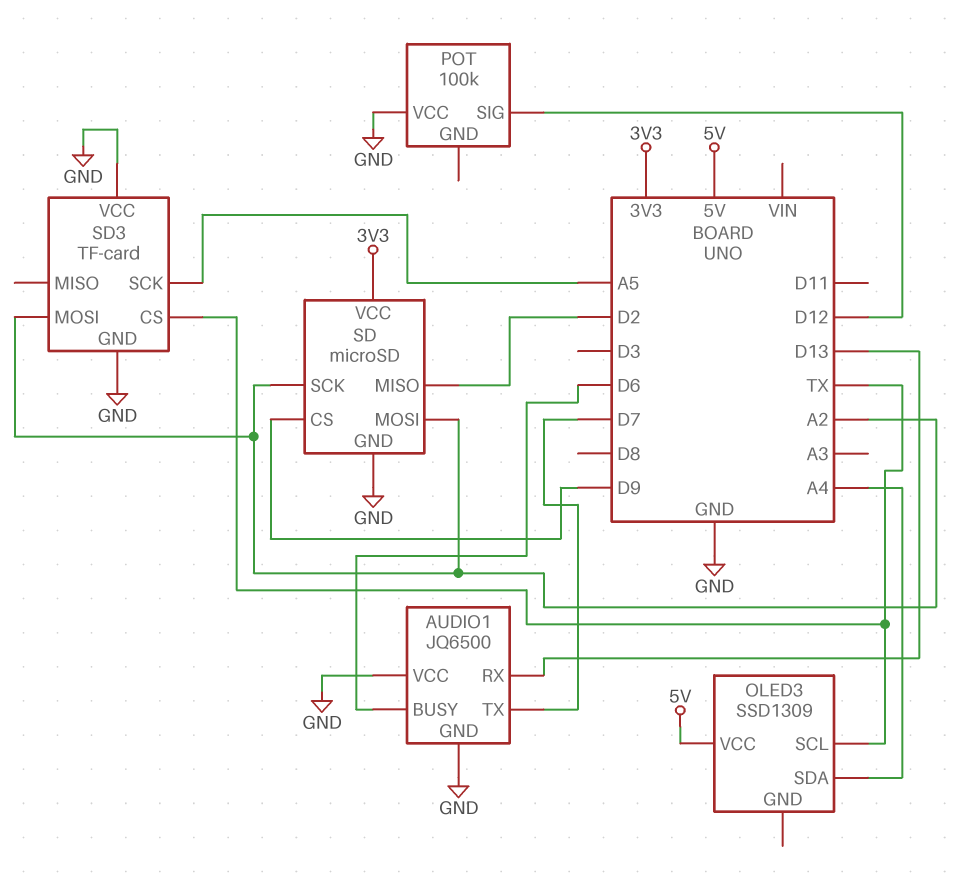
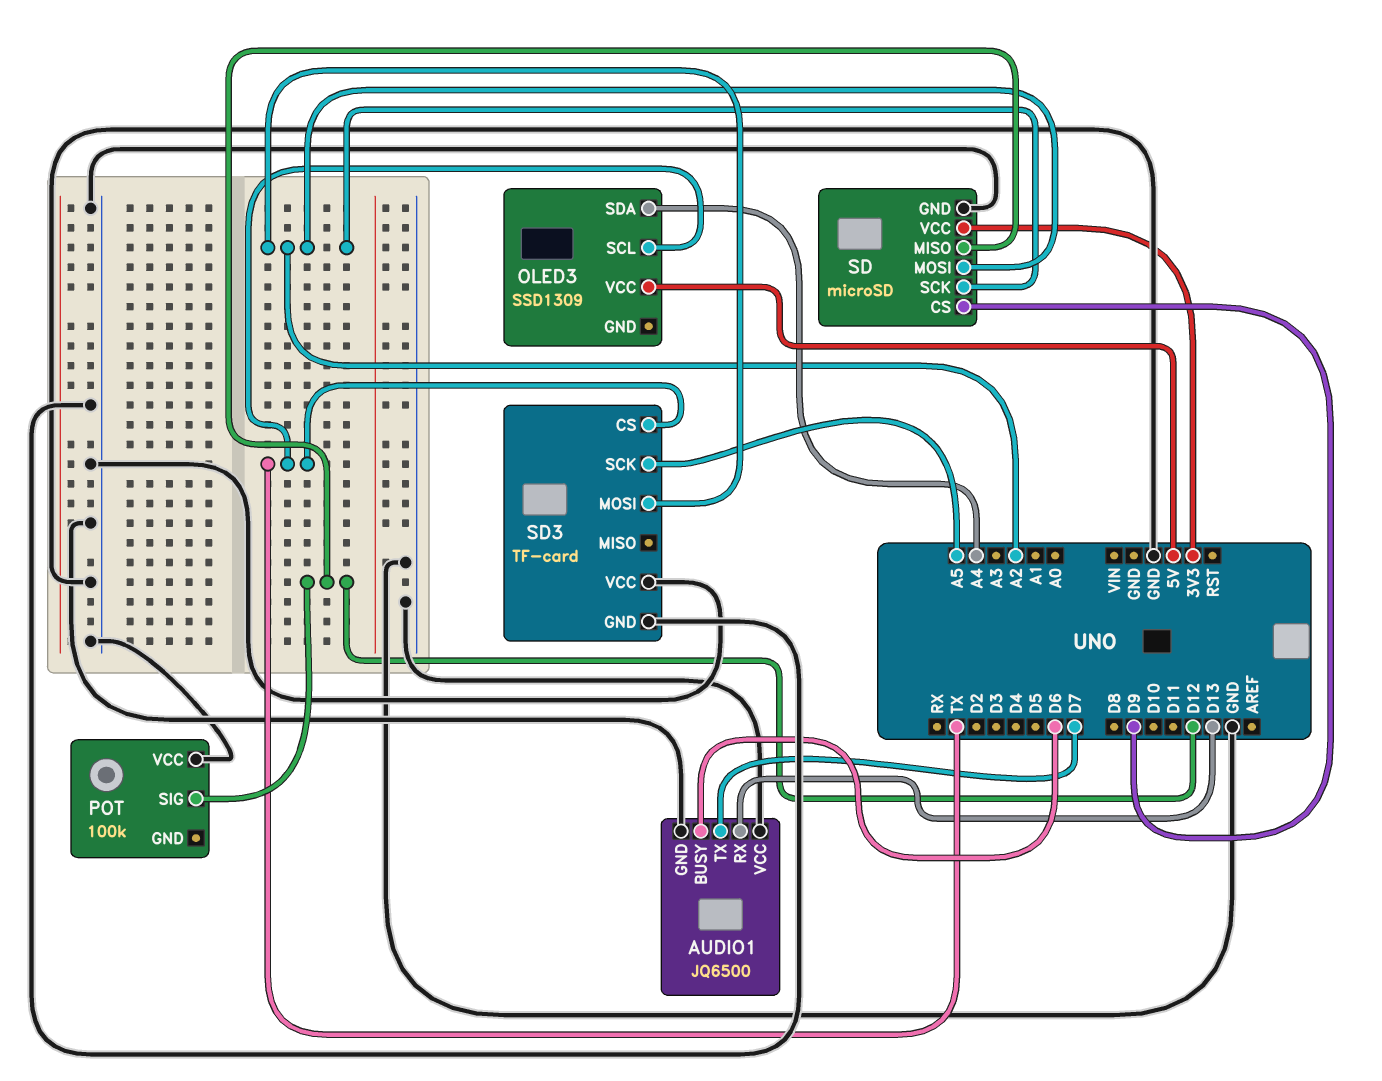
SD pin MISO: D2 -> D12

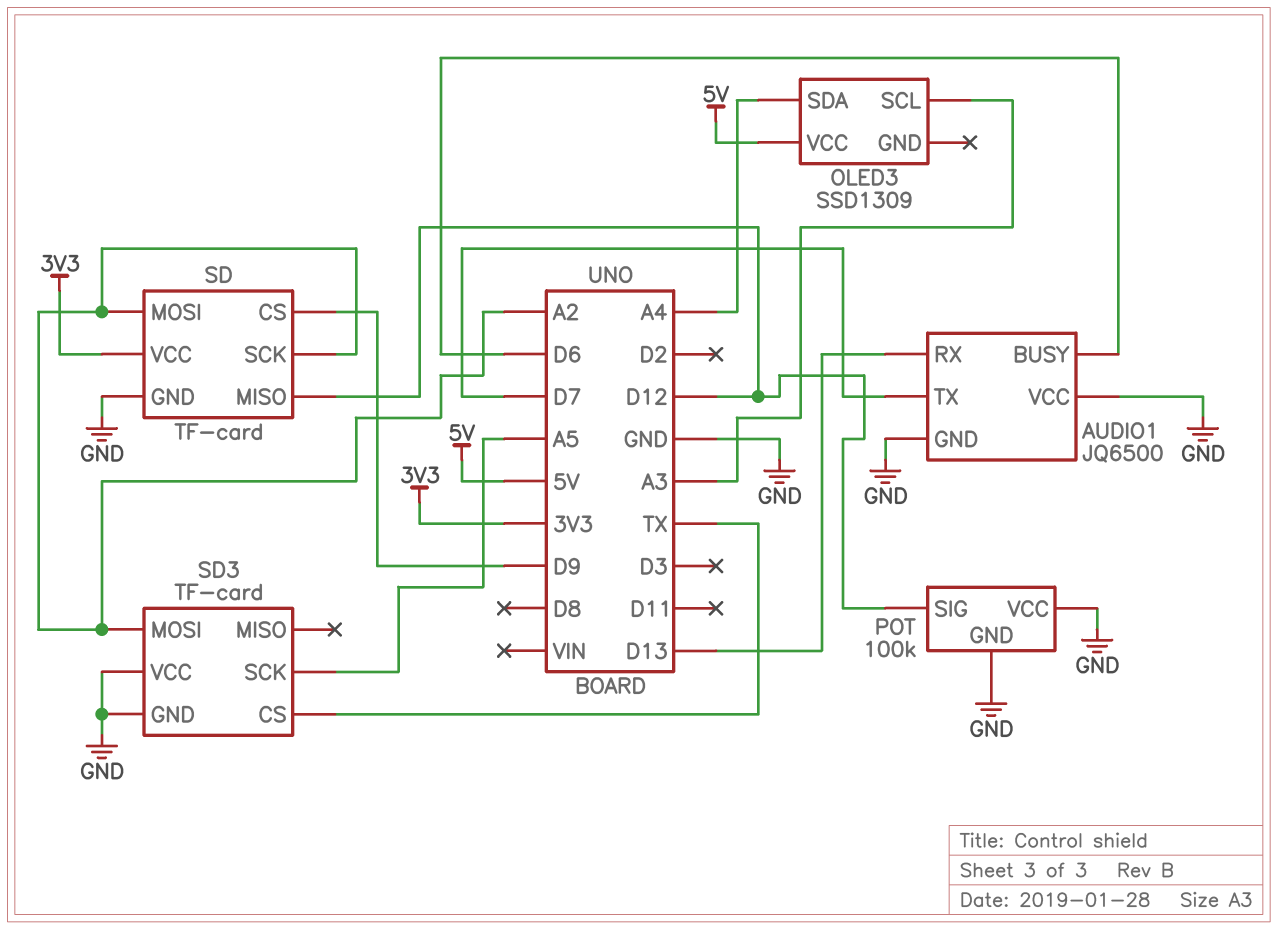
OLED3 pin SCL: TX -> A3
POT pin GND: none -> GND
SD: microSD -> TF-card

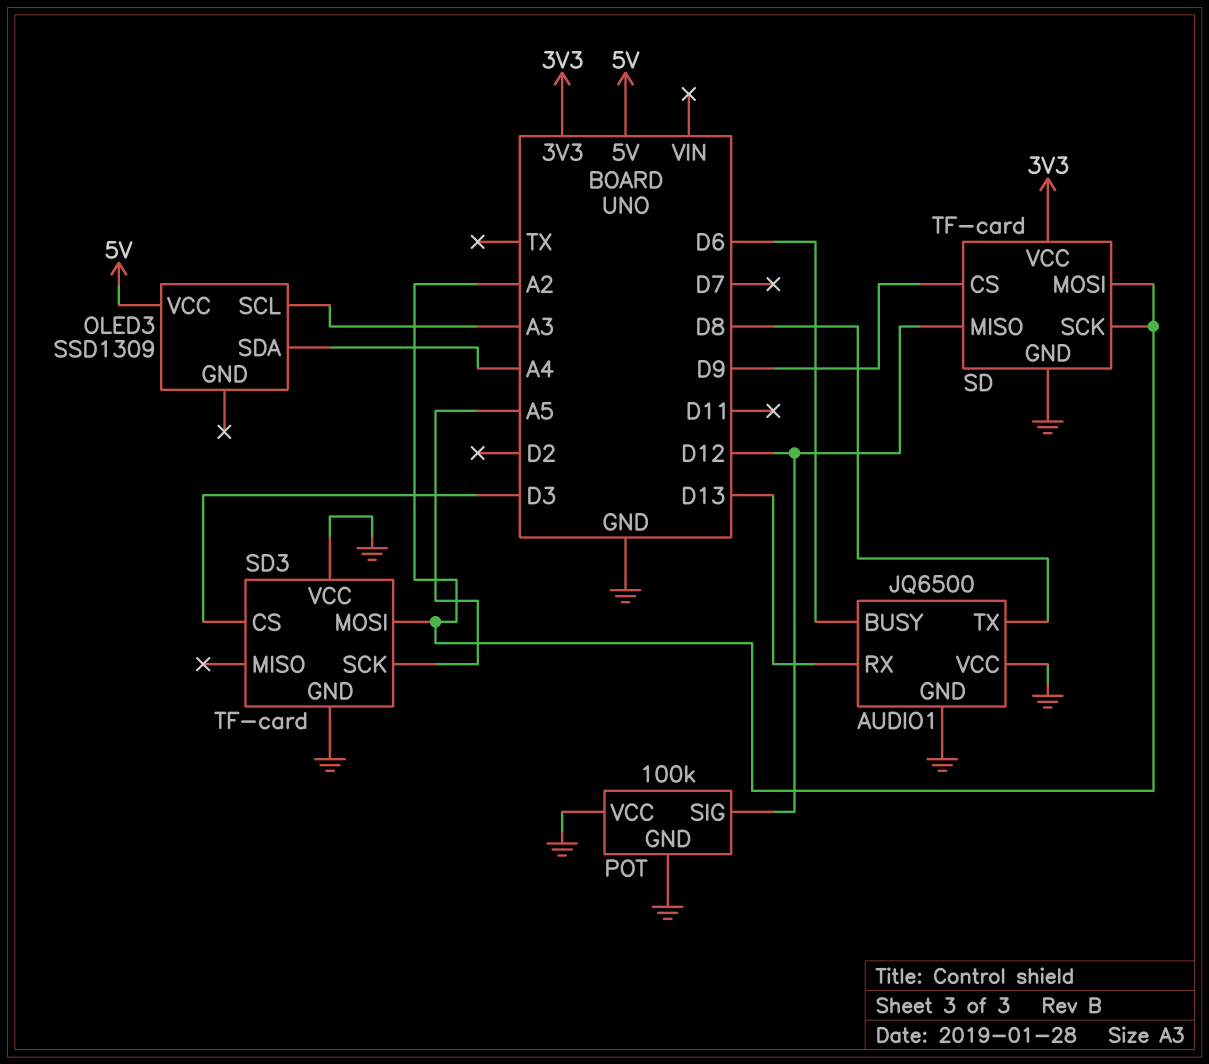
AUDIO1 pin TX: D7 -> D8
SD3 pin CS: TX -> D3

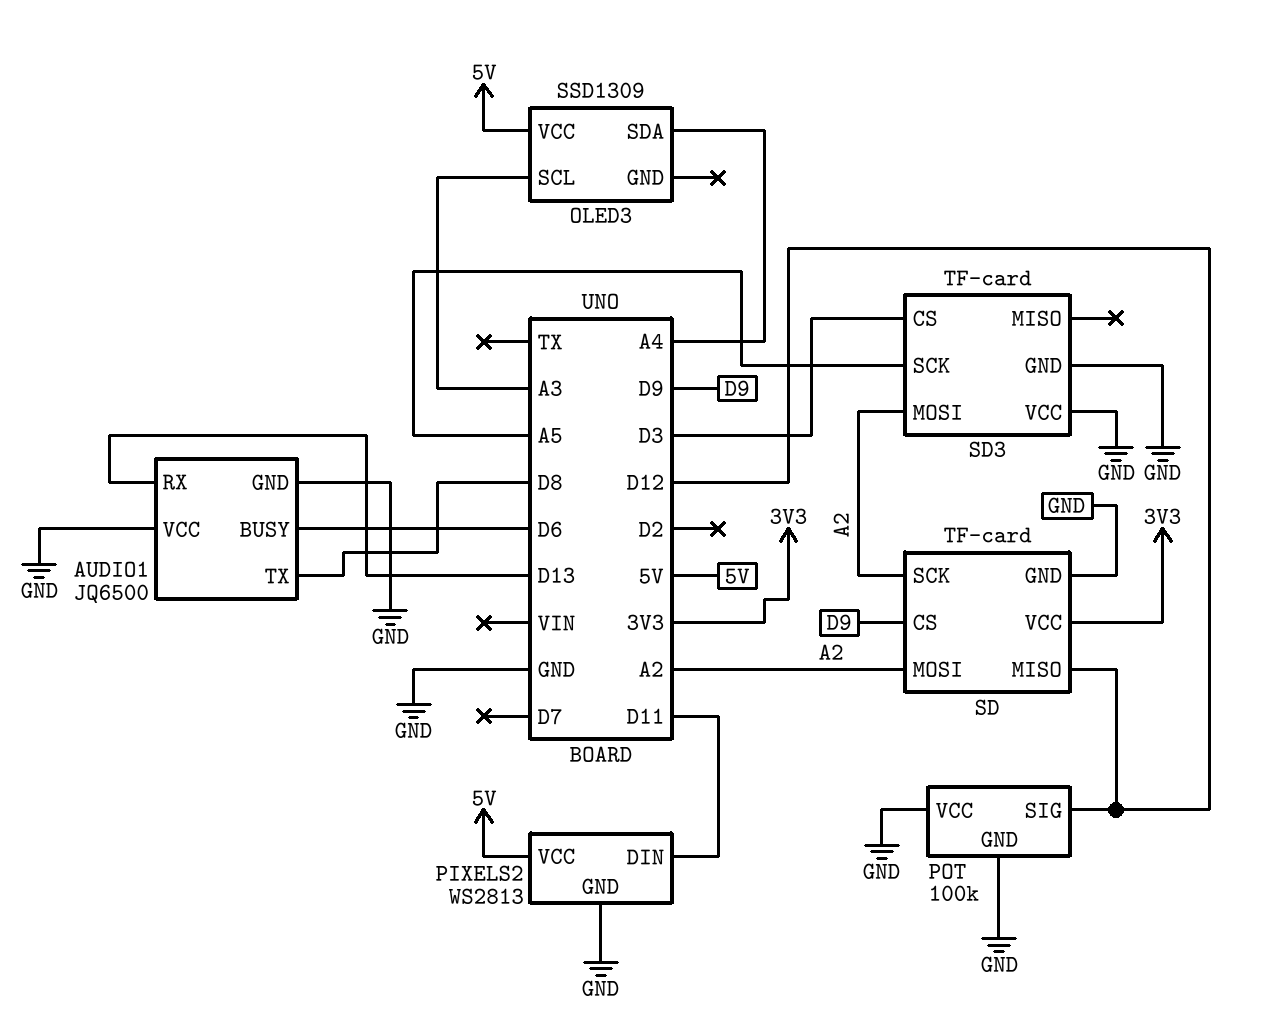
PIXELS2: none -> WS2813
PIXELS2 pin DIN: none -> D11
PIXELS2 pin GND: none -> GND
PIXELS2 pin VCC: none -> 5V

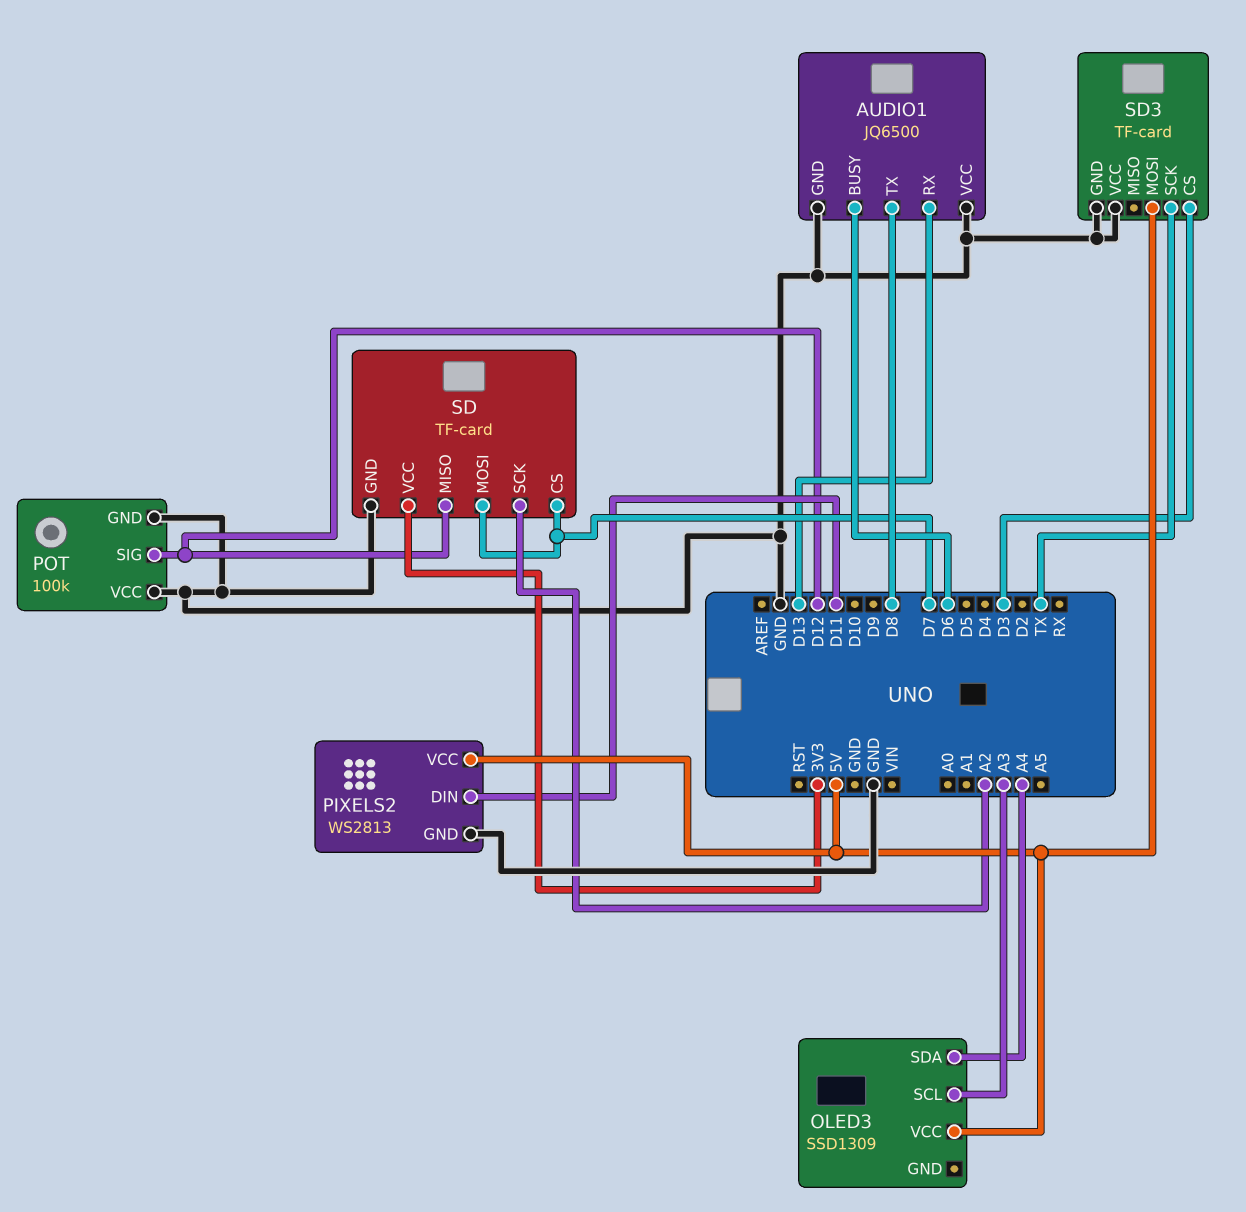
SD pin CS: D9 -> D7
SD pin MOSI: A2 -> D7
SD3 pin MOSI: A2 -> 5V
SD3 pin SCK: A5 -> TX

